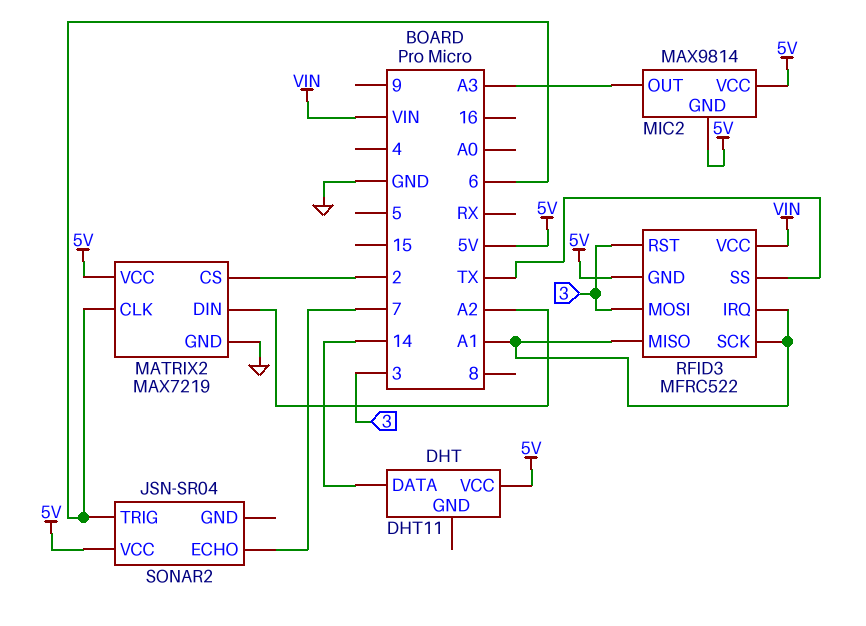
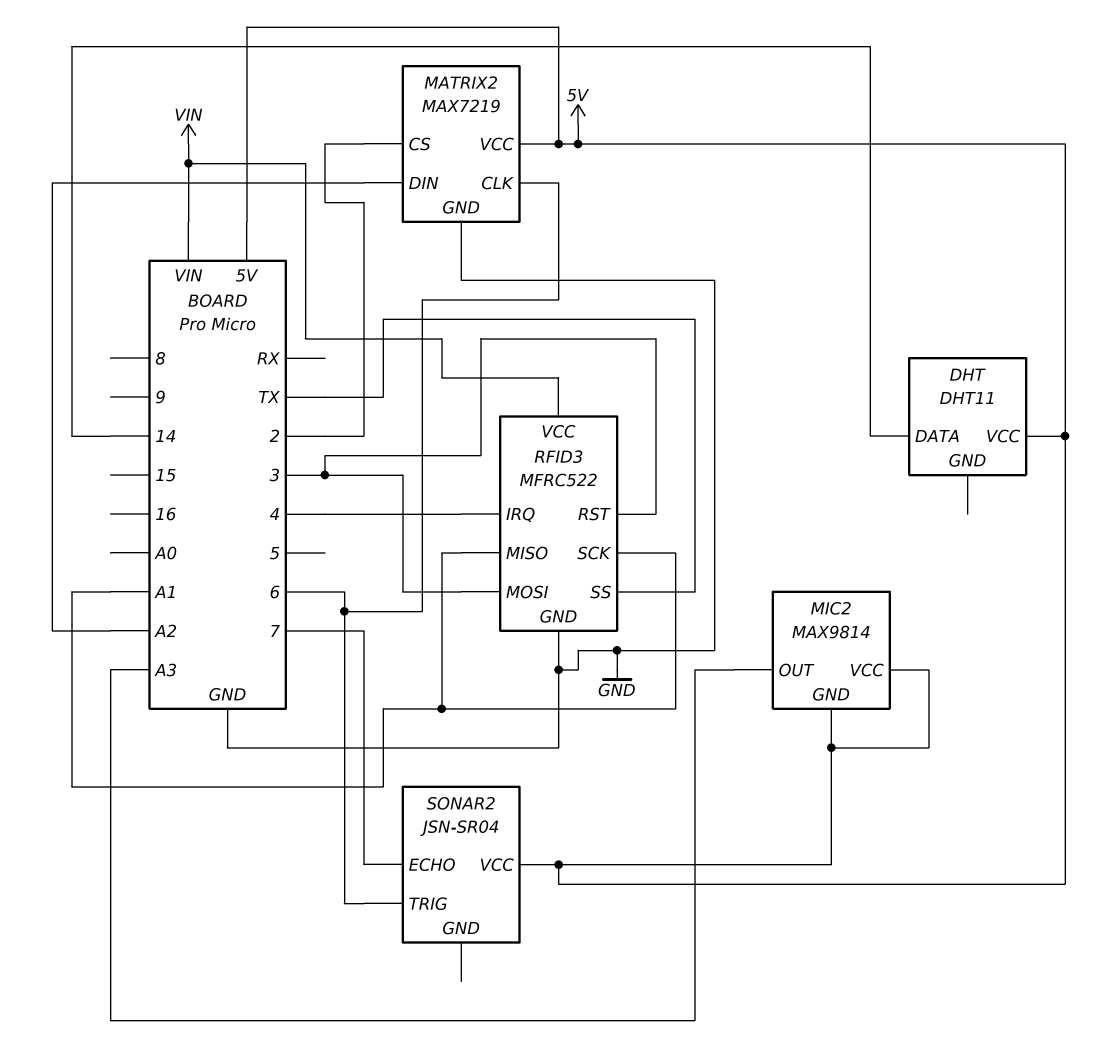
RFID3 pin GND: 5V -> GND
RFID3 pin IRQ: A1 -> 4

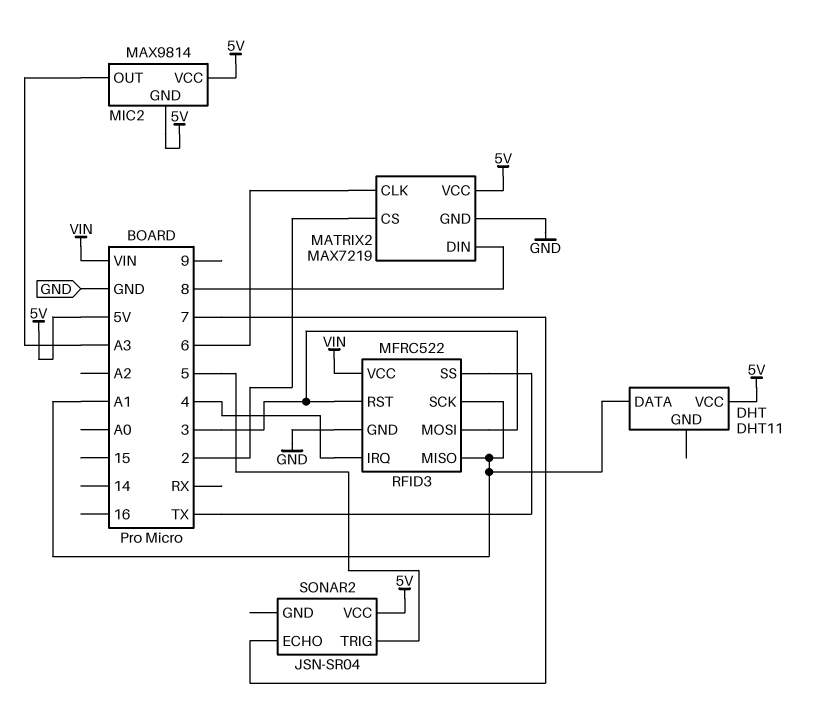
DHT pin DATA: 14 -> A1
MATRIX2 pin DIN: A2 -> 8
SONAR2 pin TRIG: 6 -> 5

